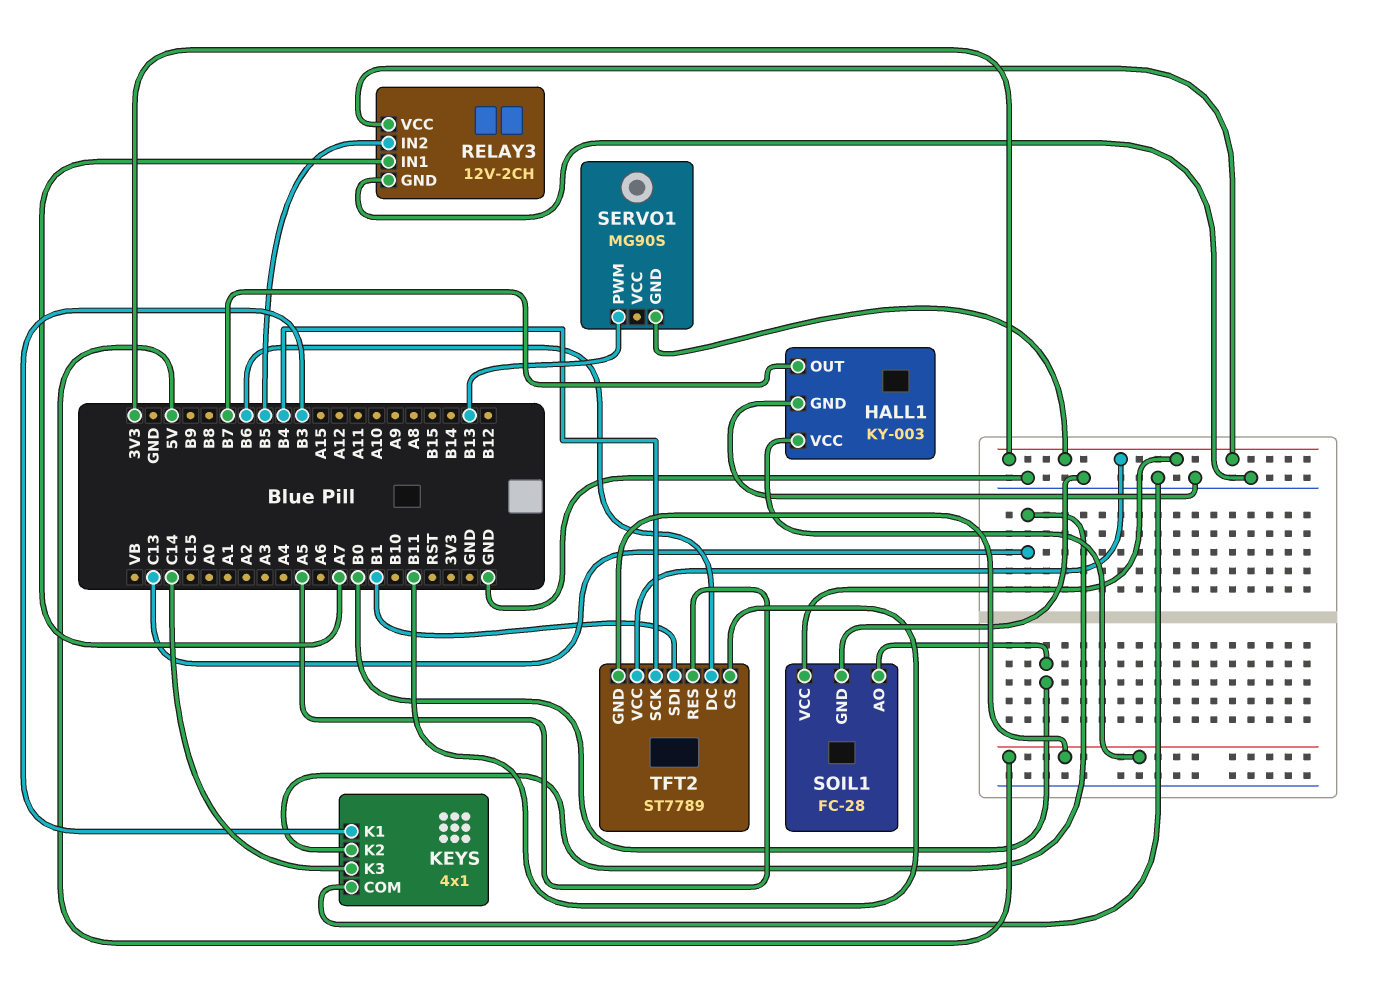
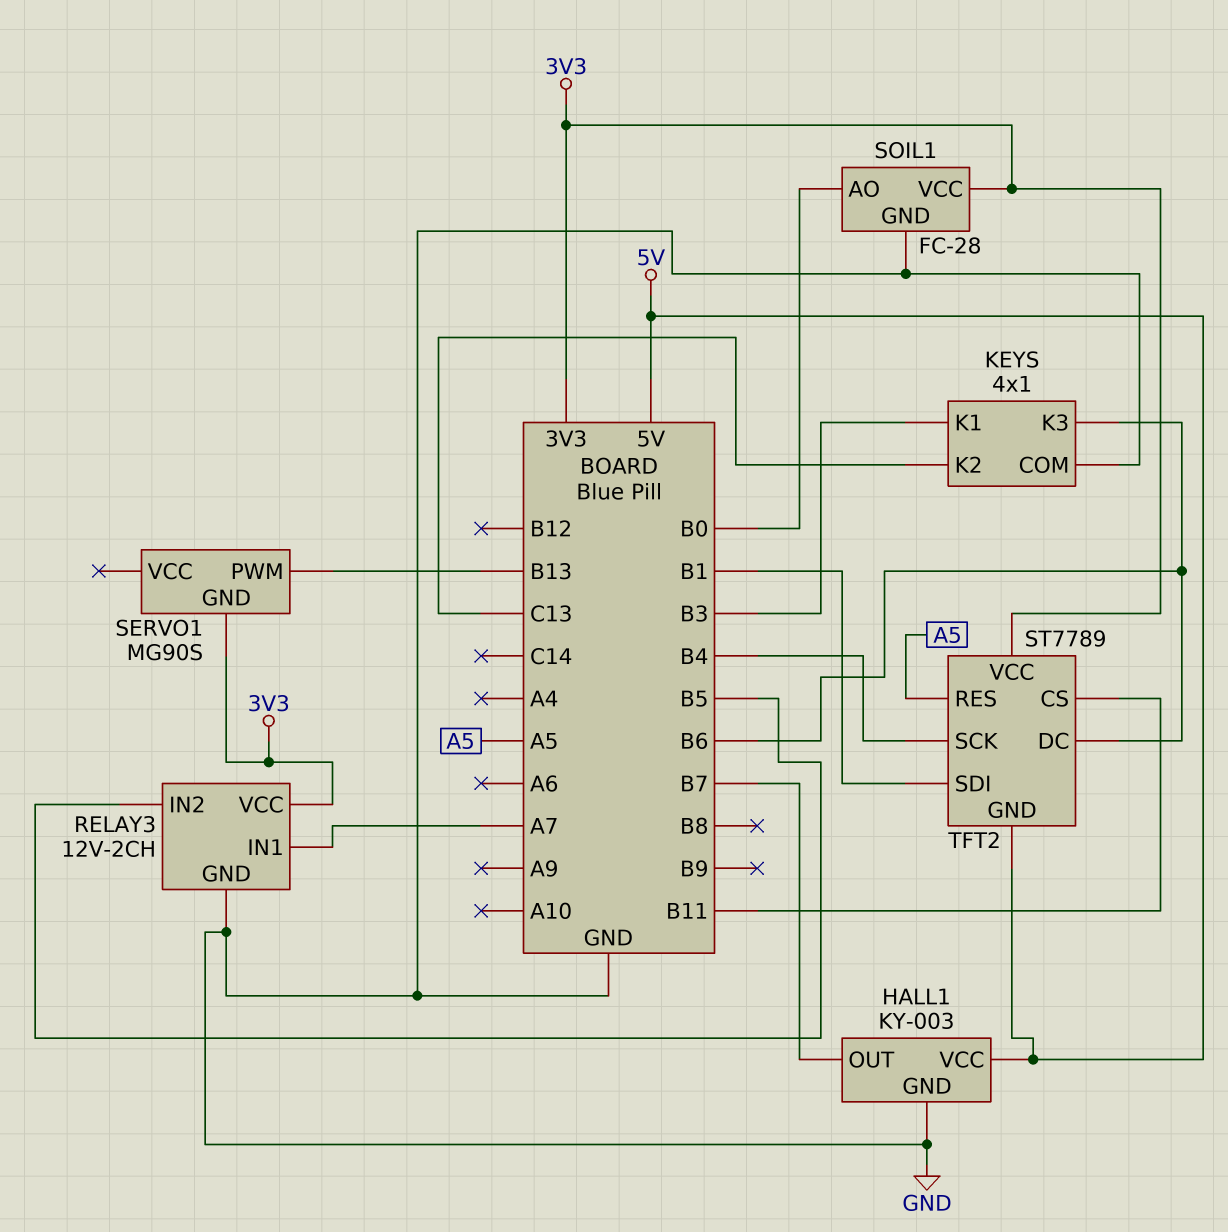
KEYS pin K3: C14 -> B6

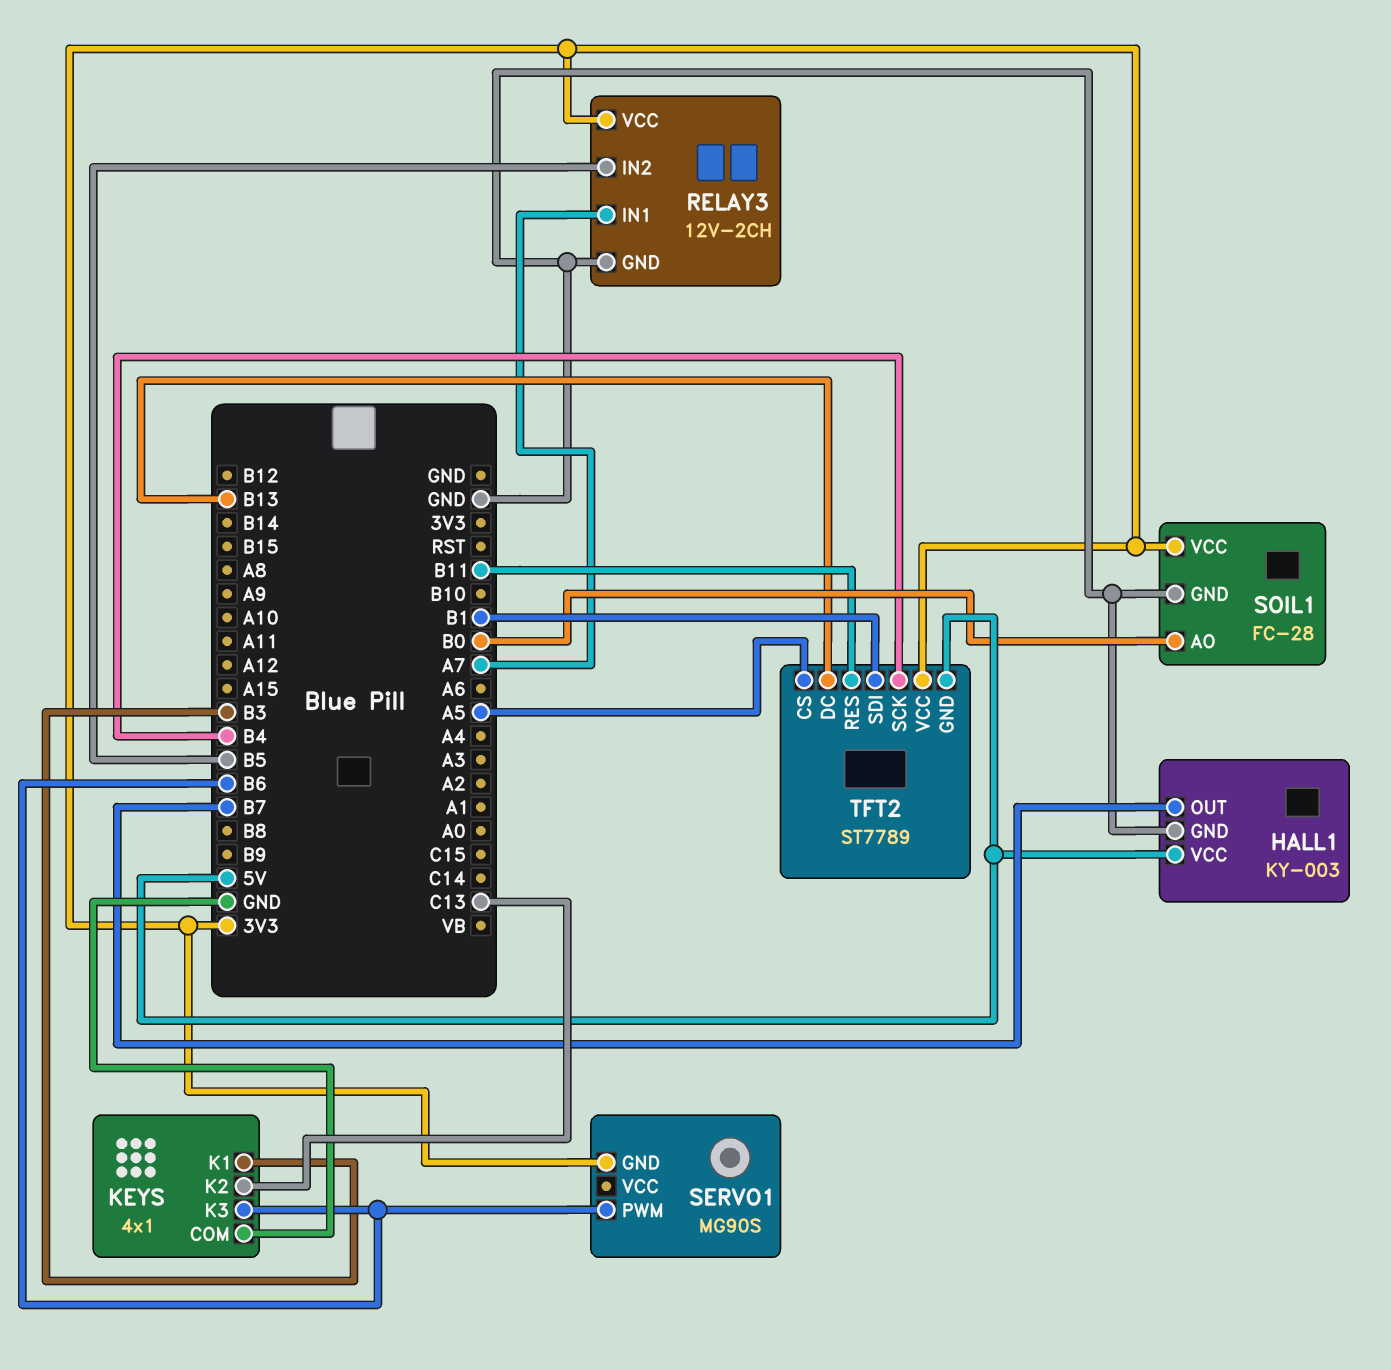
SERVO1 pin PWM: B13 -> B6
TFT2 pin CS: B11 -> A5
TFT2 pin DC: B6 -> B13
TFT2 pin RES: A5 -> B11

